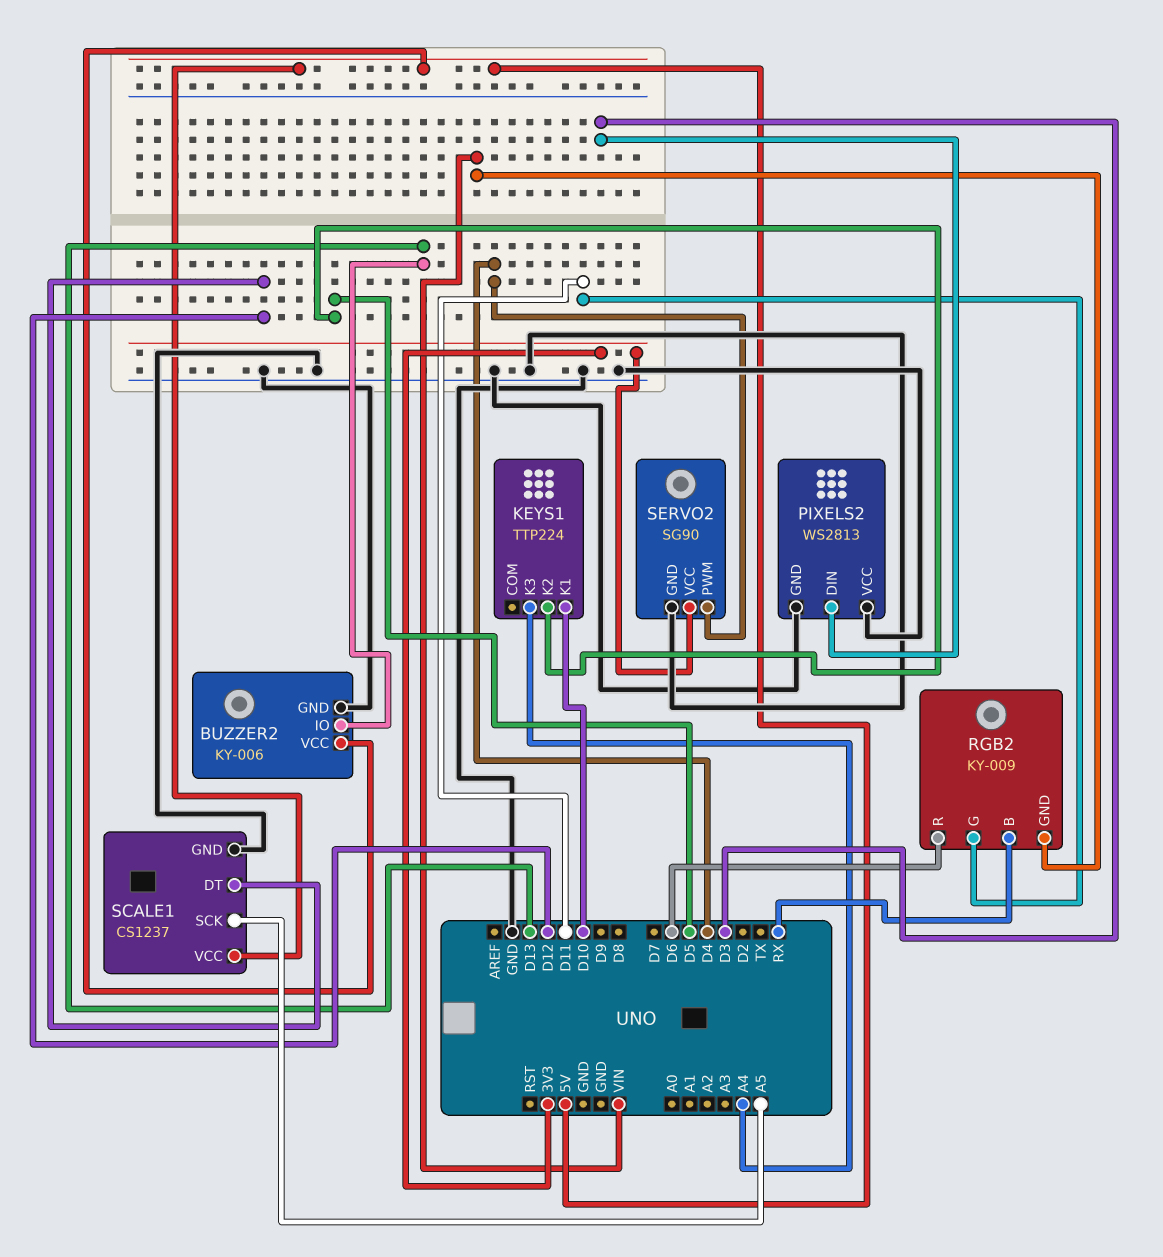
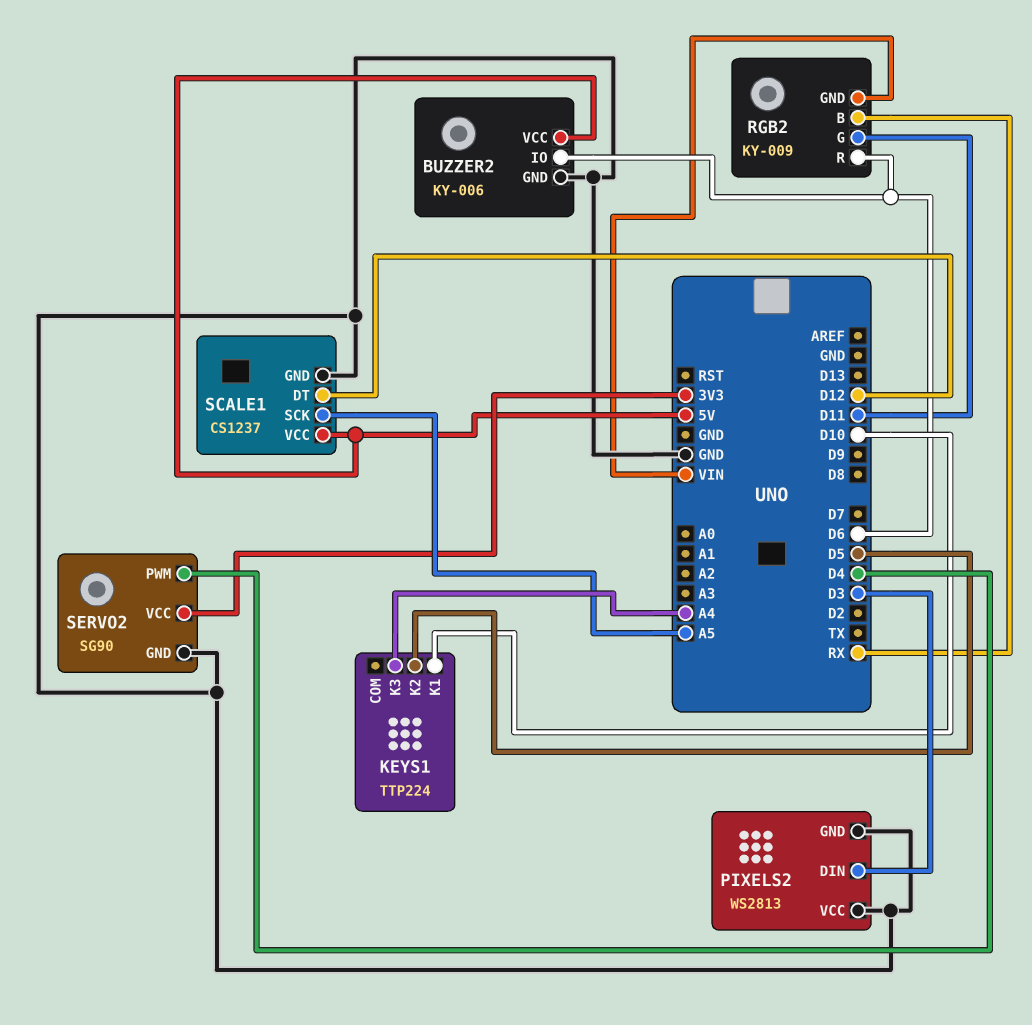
BUZZER2 pin IO: D13 -> D6

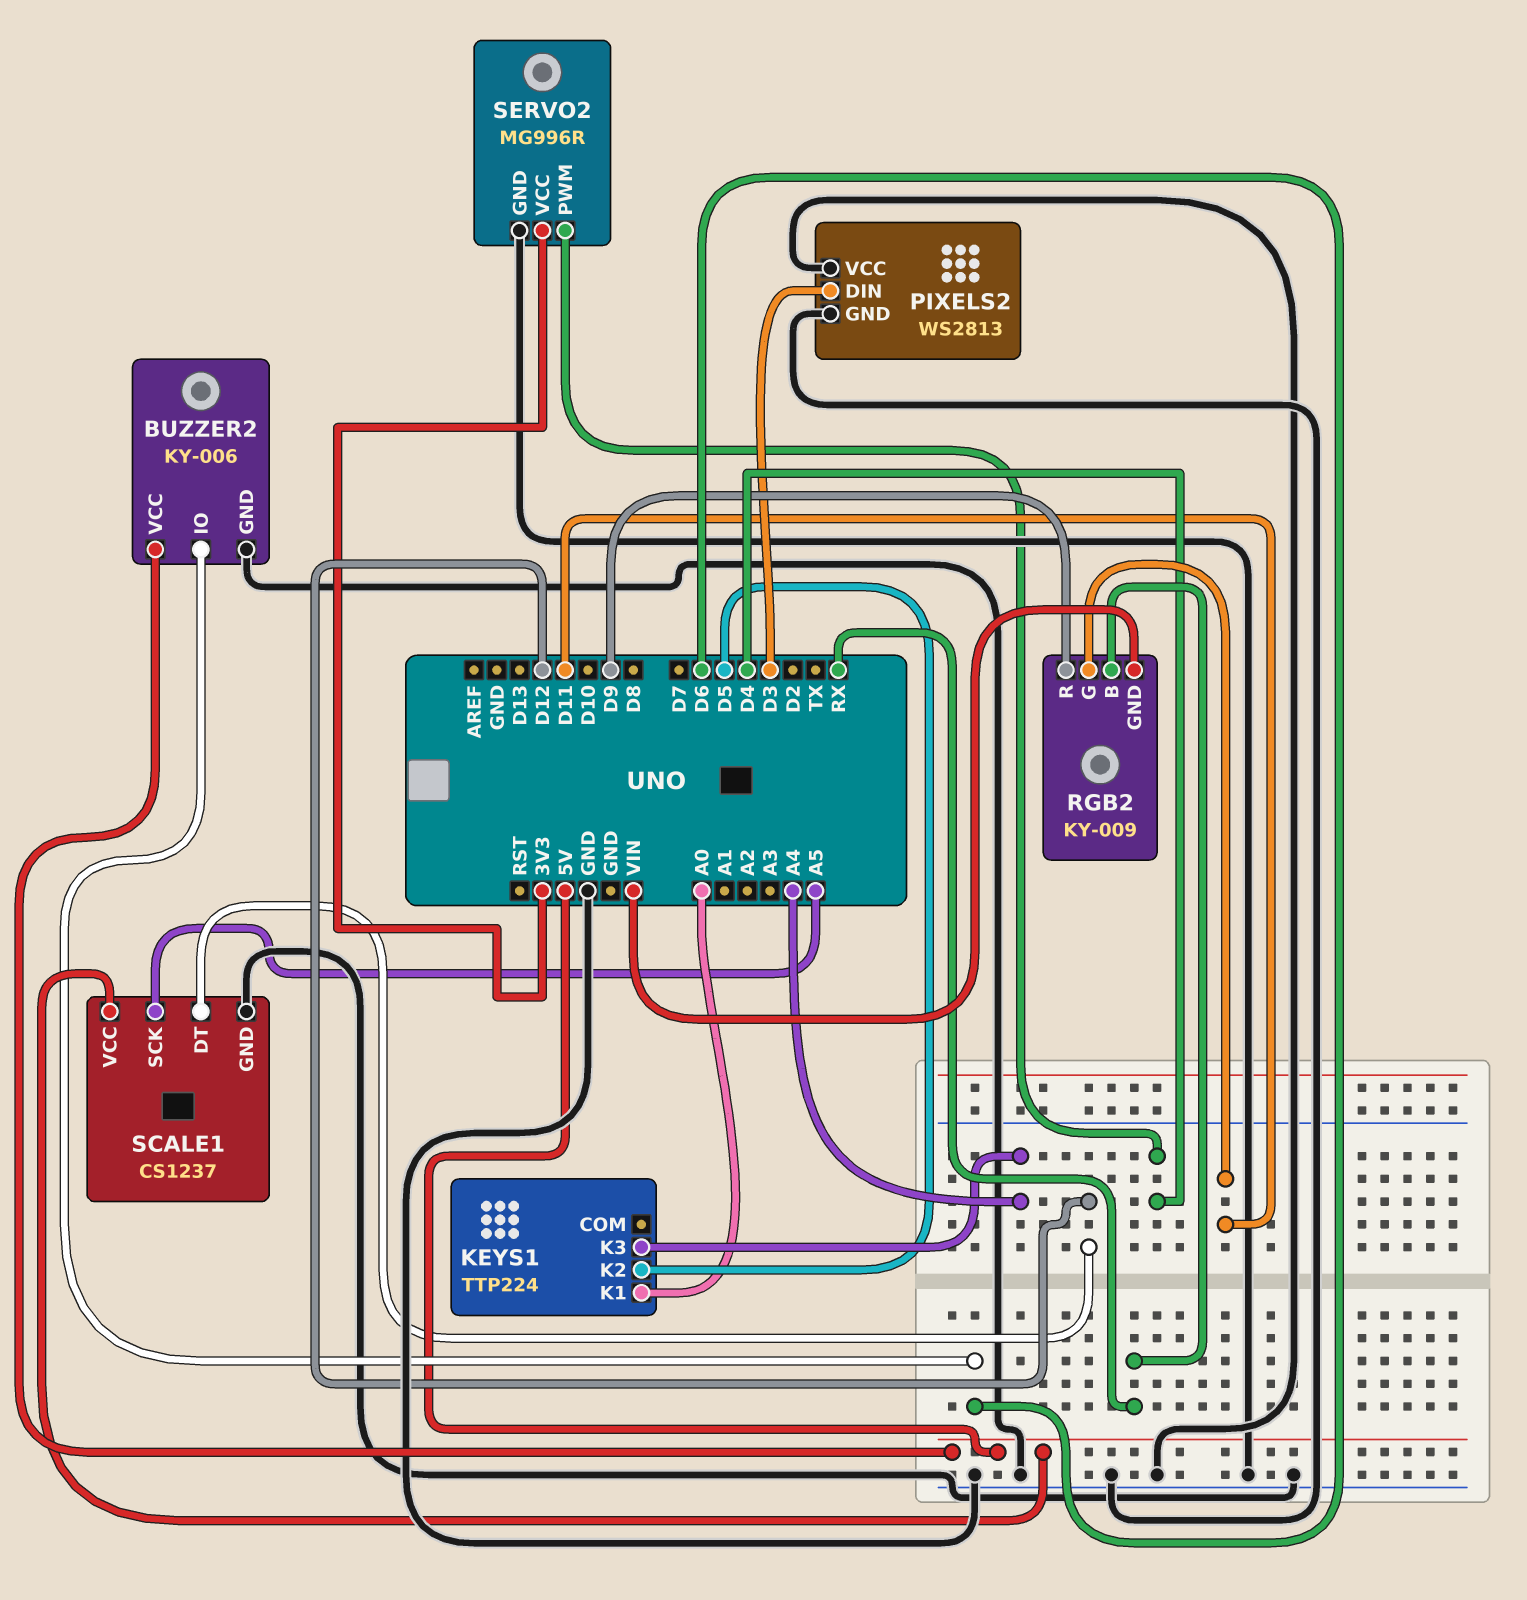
KEYS1 pin K1: D10 -> A0
RGB2 pin R: D6 -> D9
SERVO2: SG90 -> MG996R

